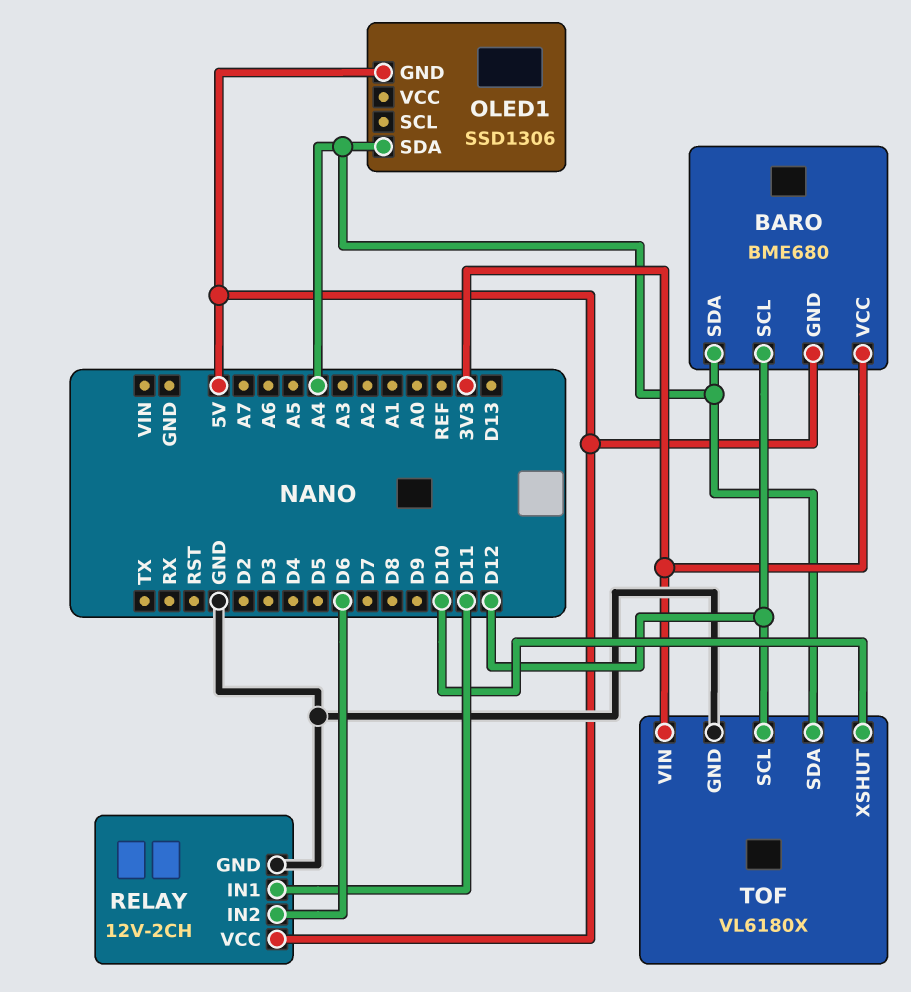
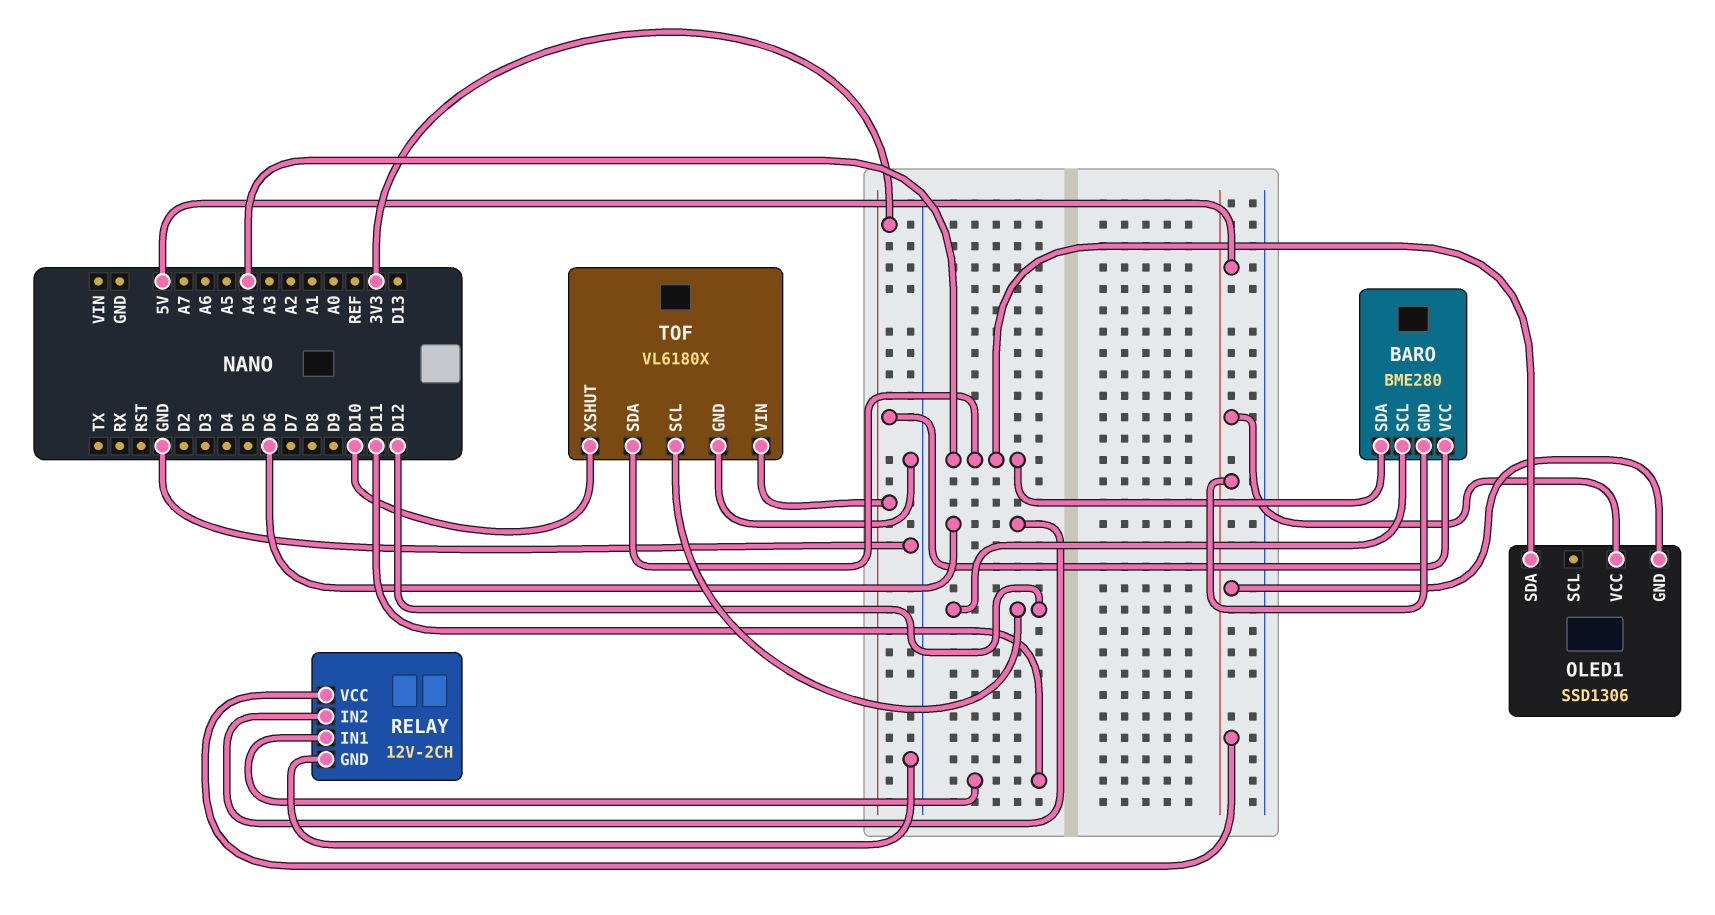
BARO: BME680 -> BME280
OLED1 pin VCC: none -> 5V

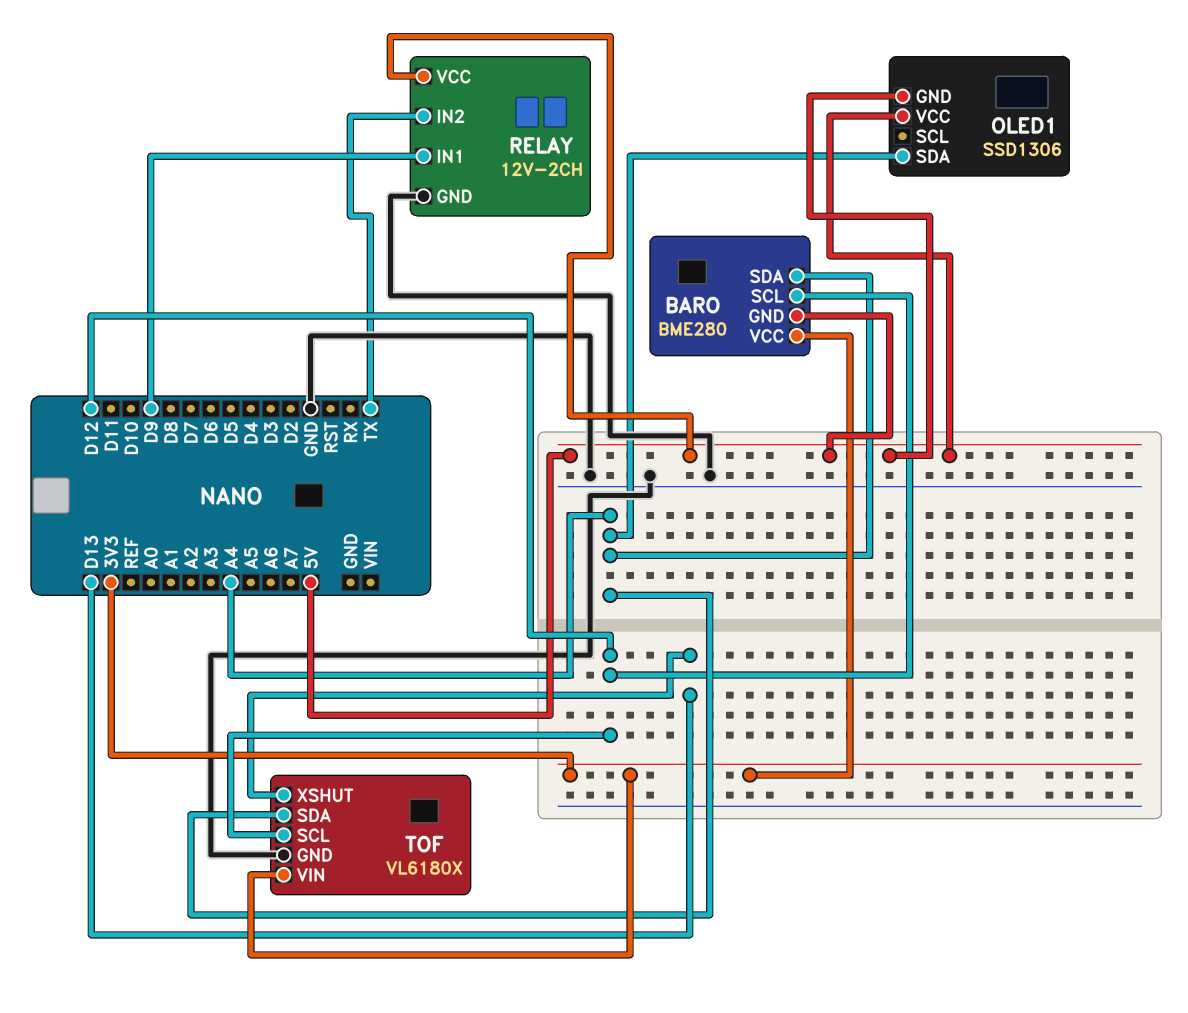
RELAY pin IN1: D11 -> D9
RELAY pin IN2: D6 -> TX
TOF pin XSHUT: D10 -> D13

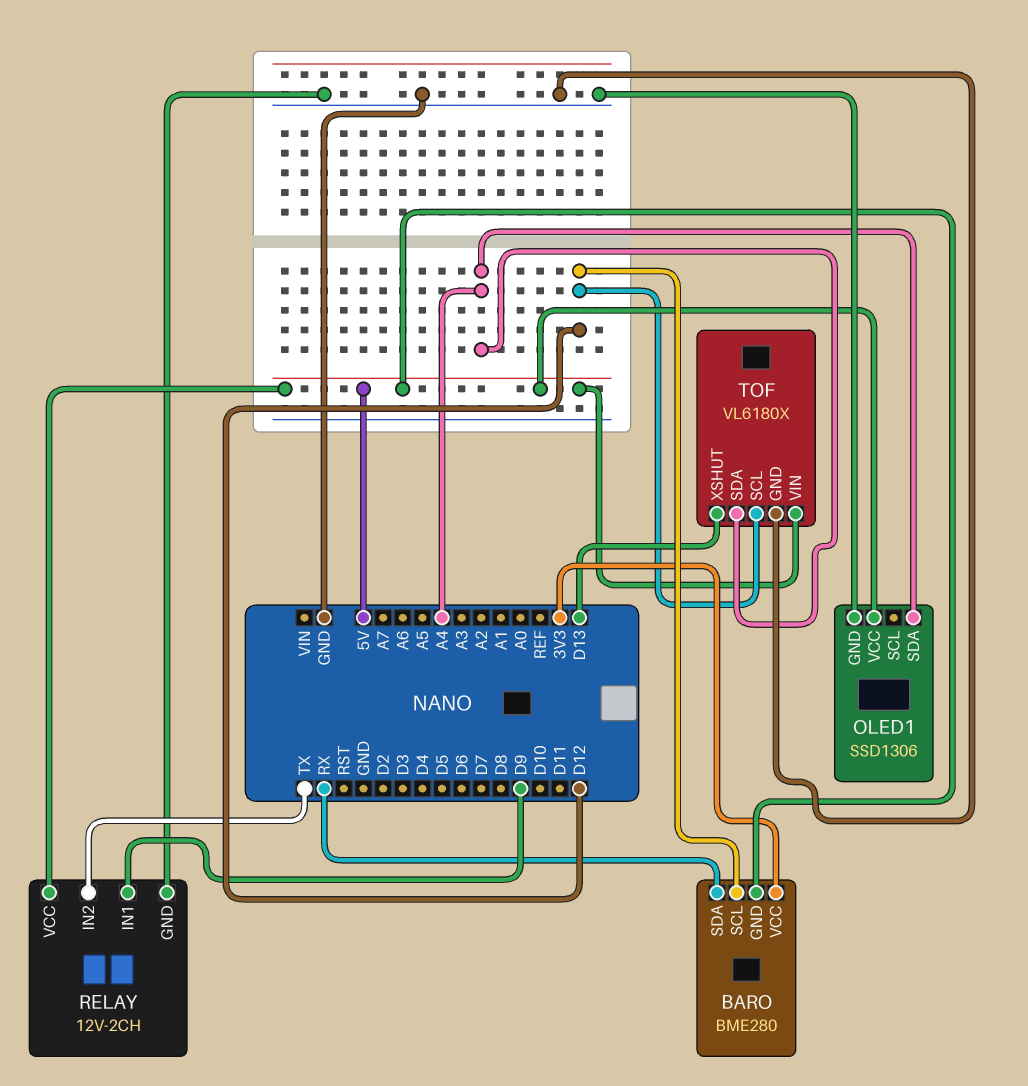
BARO pin SDA: A4 -> RX
OLED1 pin GND: 5V -> GND
TOF pin VIN: 3V3 -> 5V

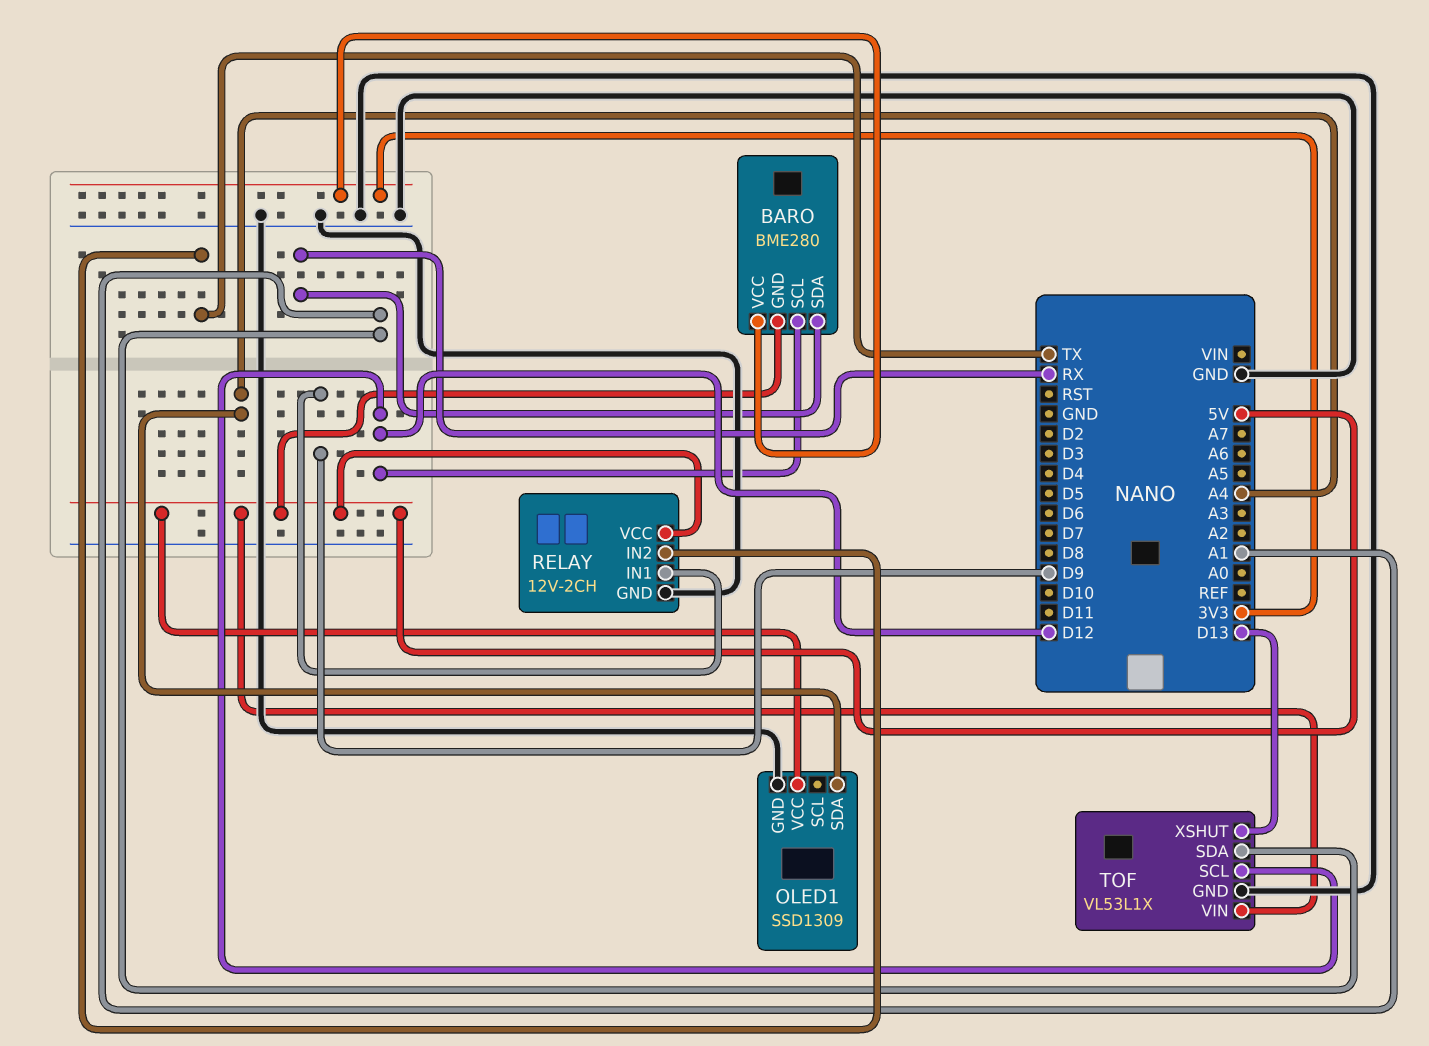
OLED1: SSD1306 -> SSD1309
TOF: VL6180X -> VL53L1X
TOF pin SDA: A4 -> A1

